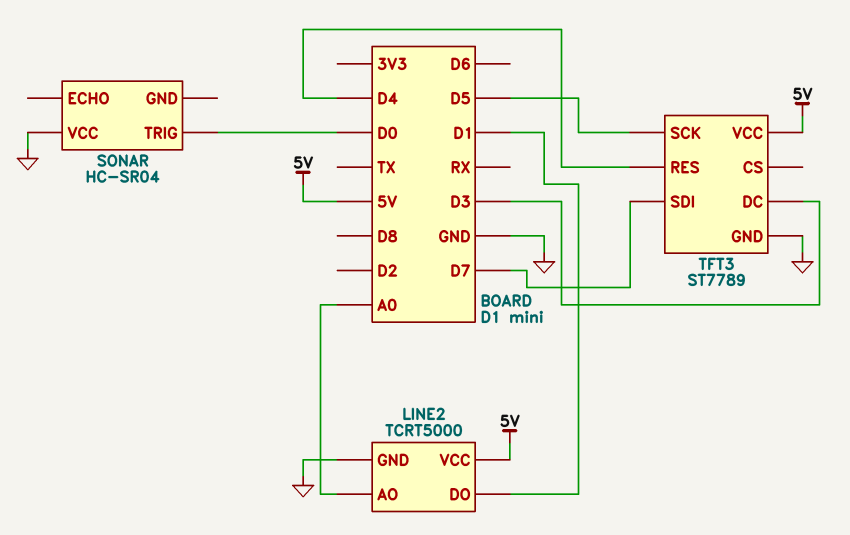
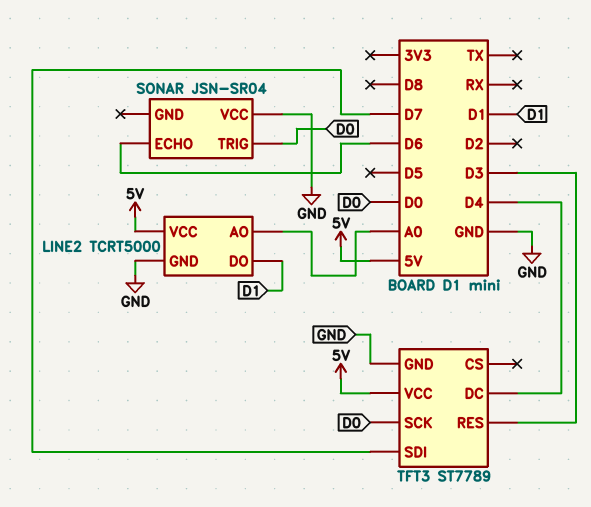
SONAR: HC-SR04 -> JSN-SR04
SONAR pin ECHO: none -> D6
TFT3 pin DC: D3 -> D4
TFT3 pin RES: D4 -> D3
TFT3 pin SCK: D5 -> D0

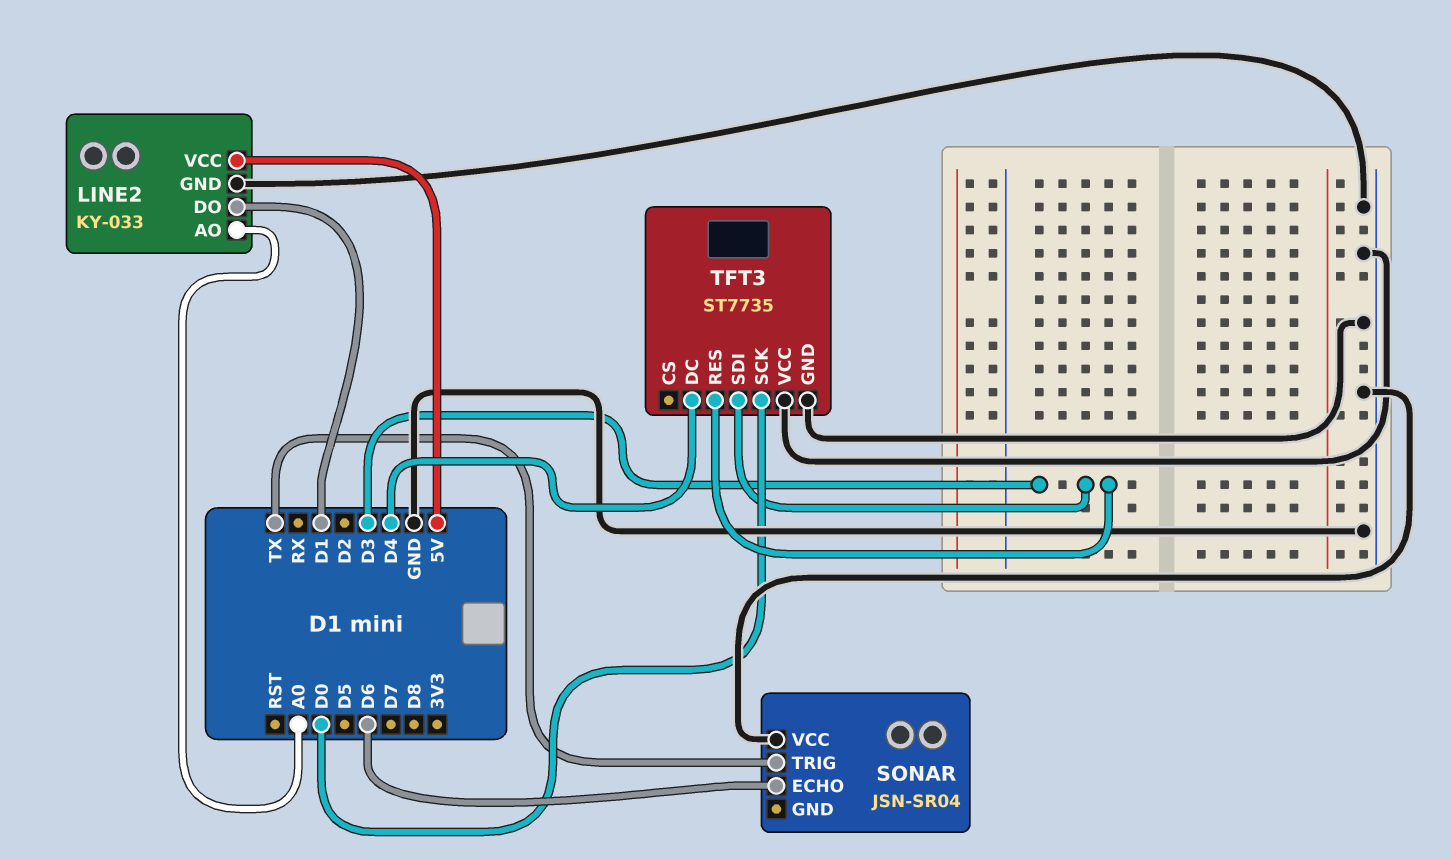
LINE2: TCRT5000 -> KY-033
SONAR pin TRIG: D0 -> TX
TFT3: ST7789 -> ST7735
TFT3 pin SDI: D7 -> D3
TFT3 pin VCC: 5V -> GND

